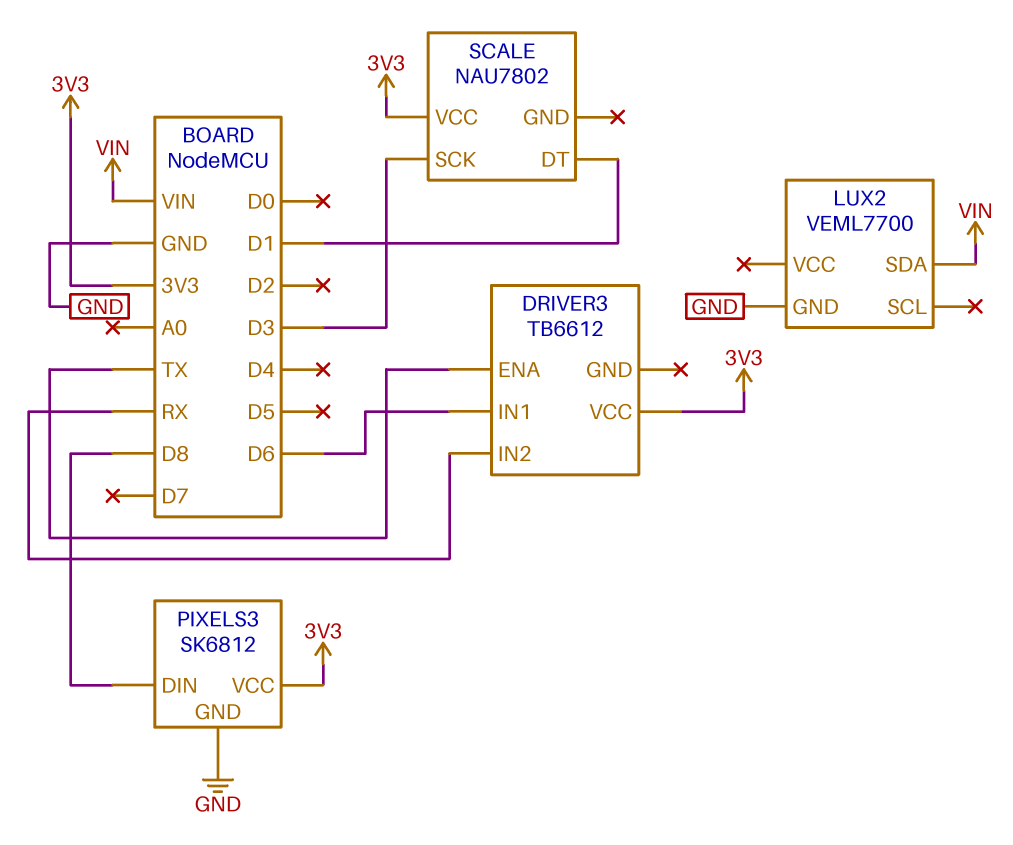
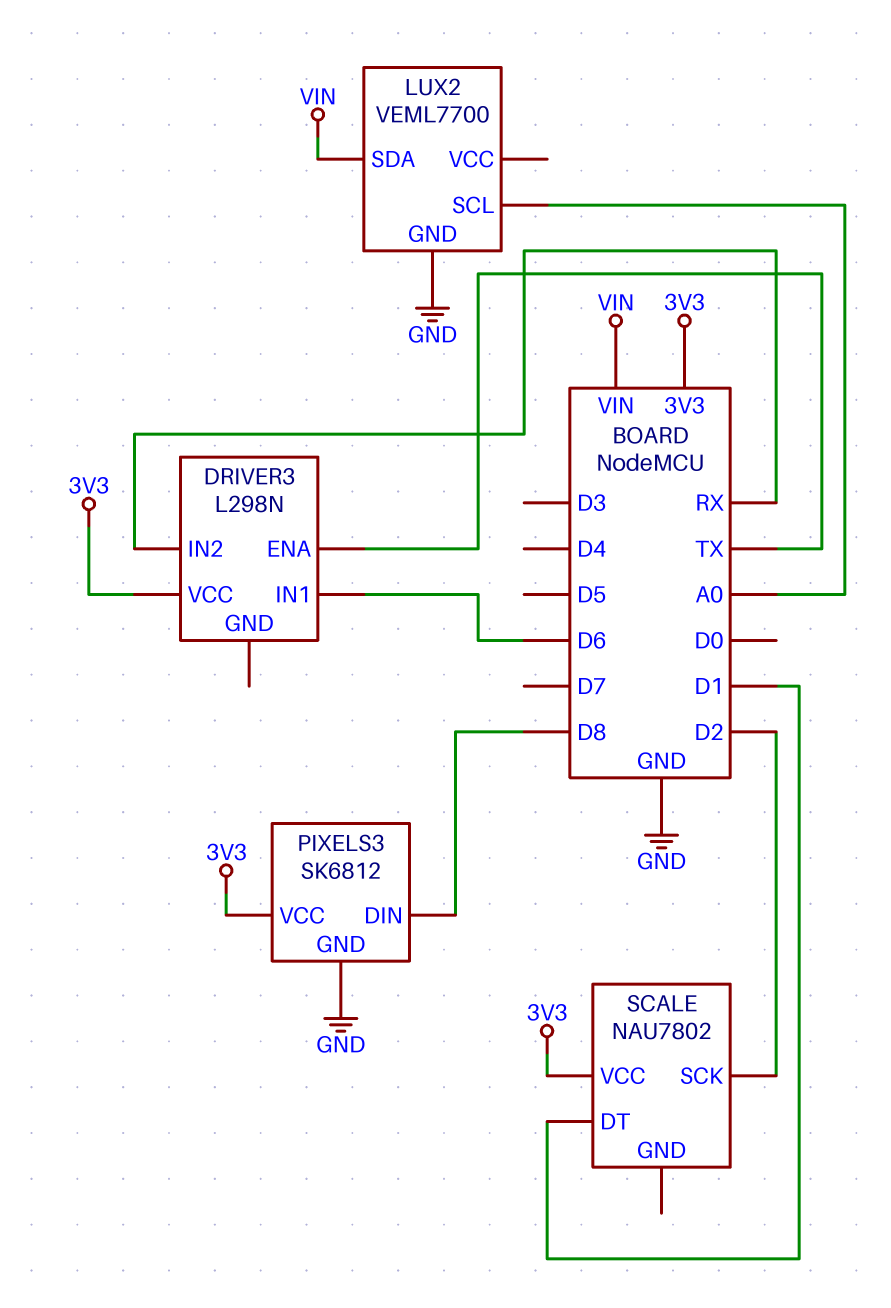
DRIVER3: TB6612 -> L298N
LUX2 pin SCL: none -> A0
SCALE pin SCK: D3 -> D2

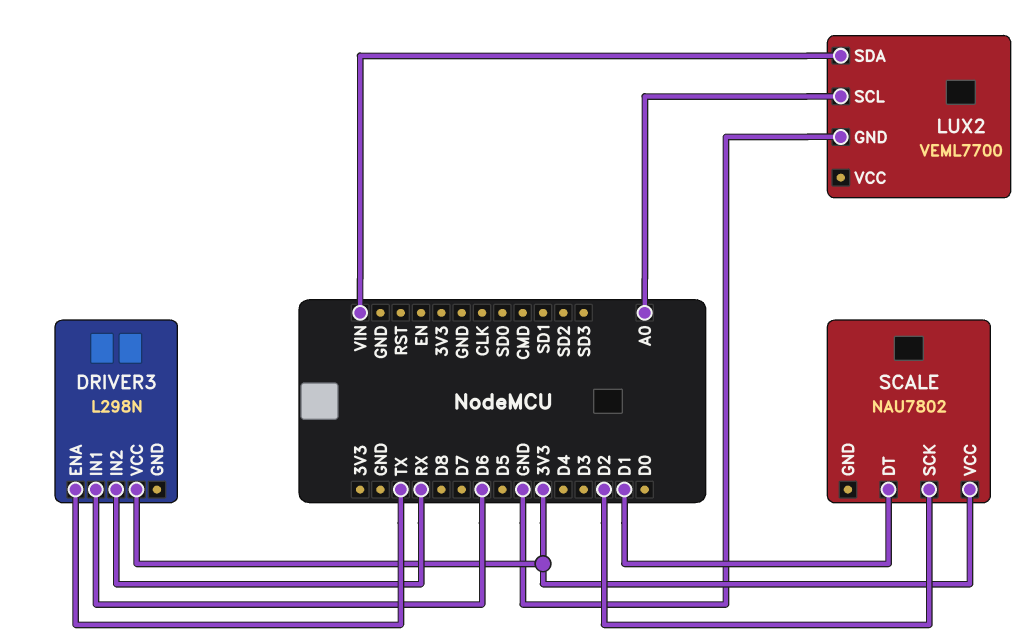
PIXELS3: SK6812 -> none
PIXELS3 pin DIN: D8 -> none
PIXELS3 pin GND: GND -> none
PIXELS3 pin VCC: 3V3 -> none

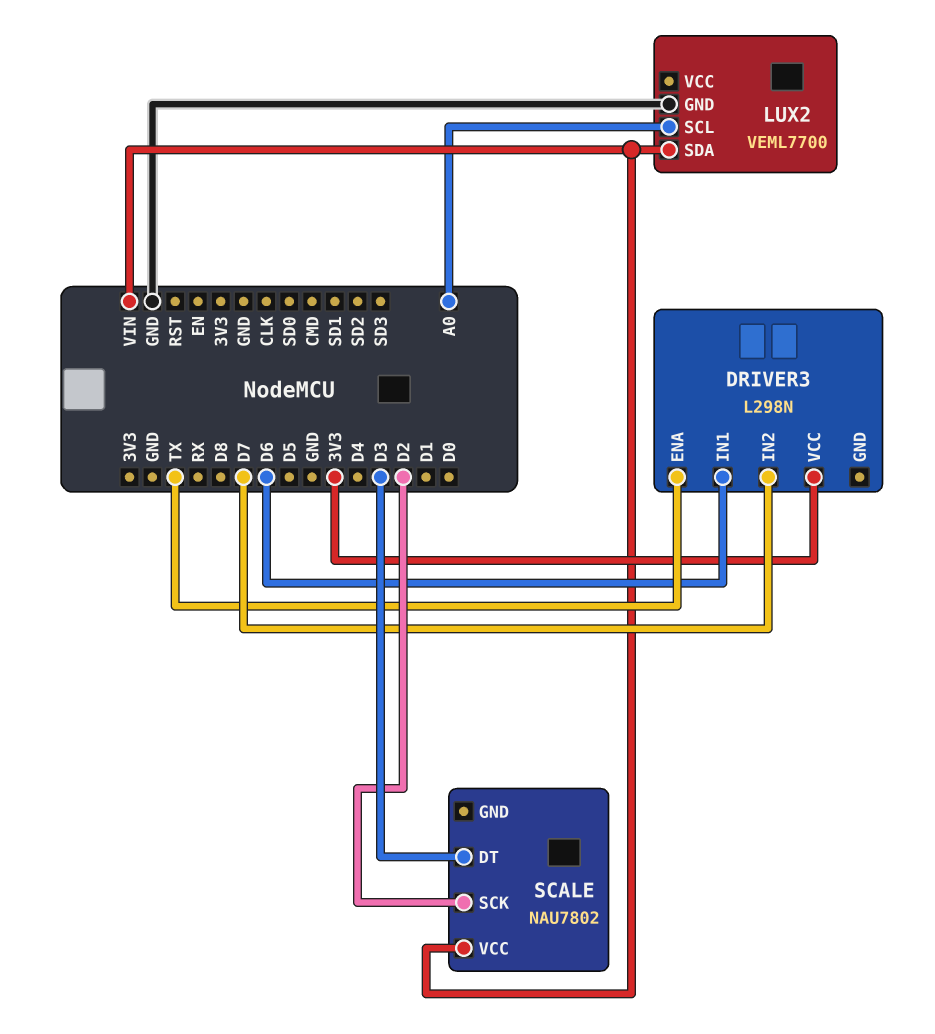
DRIVER3 pin IN2: RX -> D7
SCALE pin DT: D1 -> D3
SCALE pin VCC: 3V3 -> VIN

